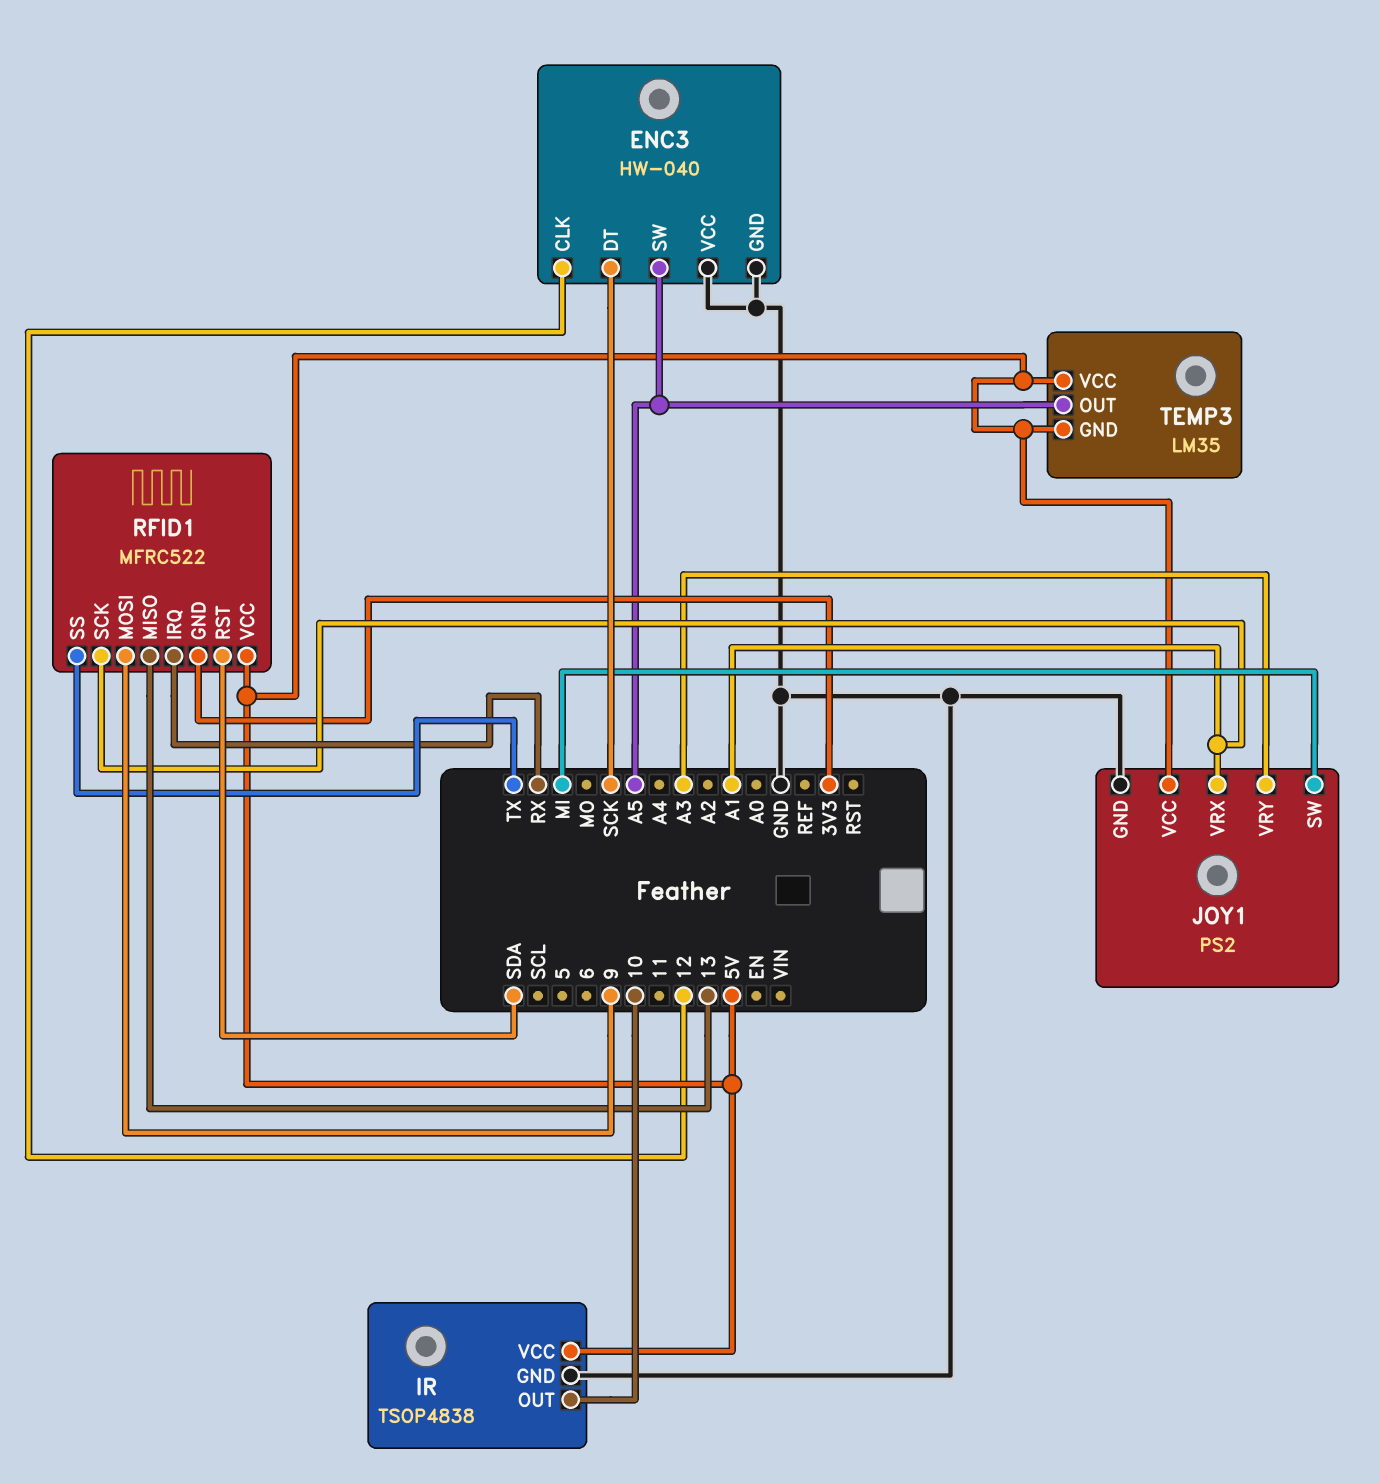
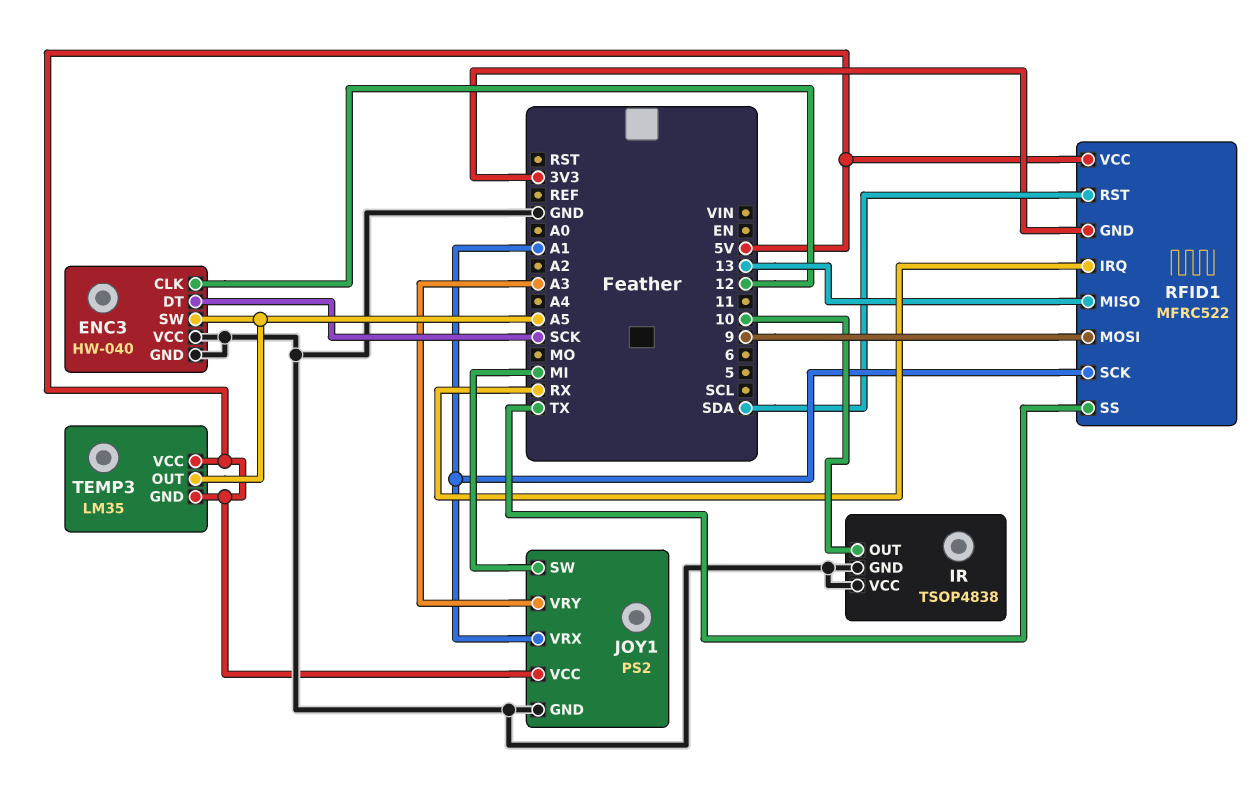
IR pin VCC: 5V -> GND

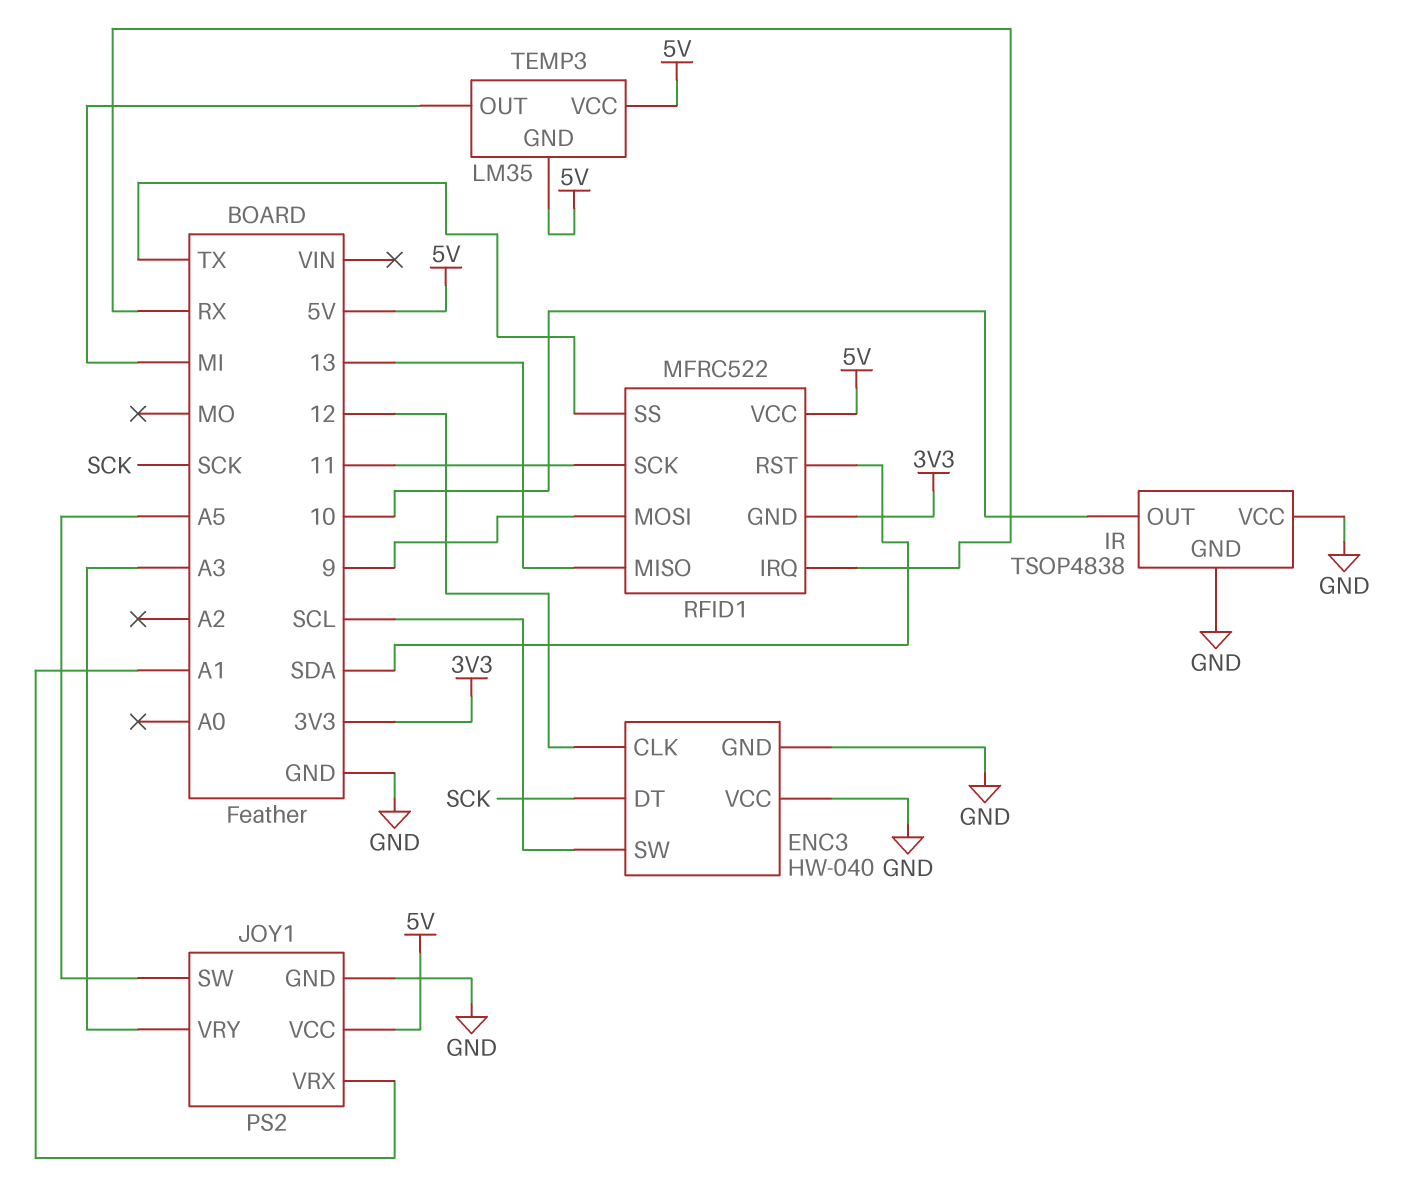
ENC3 pin SW: A5 -> SCL
JOY1 pin SW: MI -> A5
RFID1 pin SCK: A1 -> 11
TEMP3 pin OUT: A5 -> MI

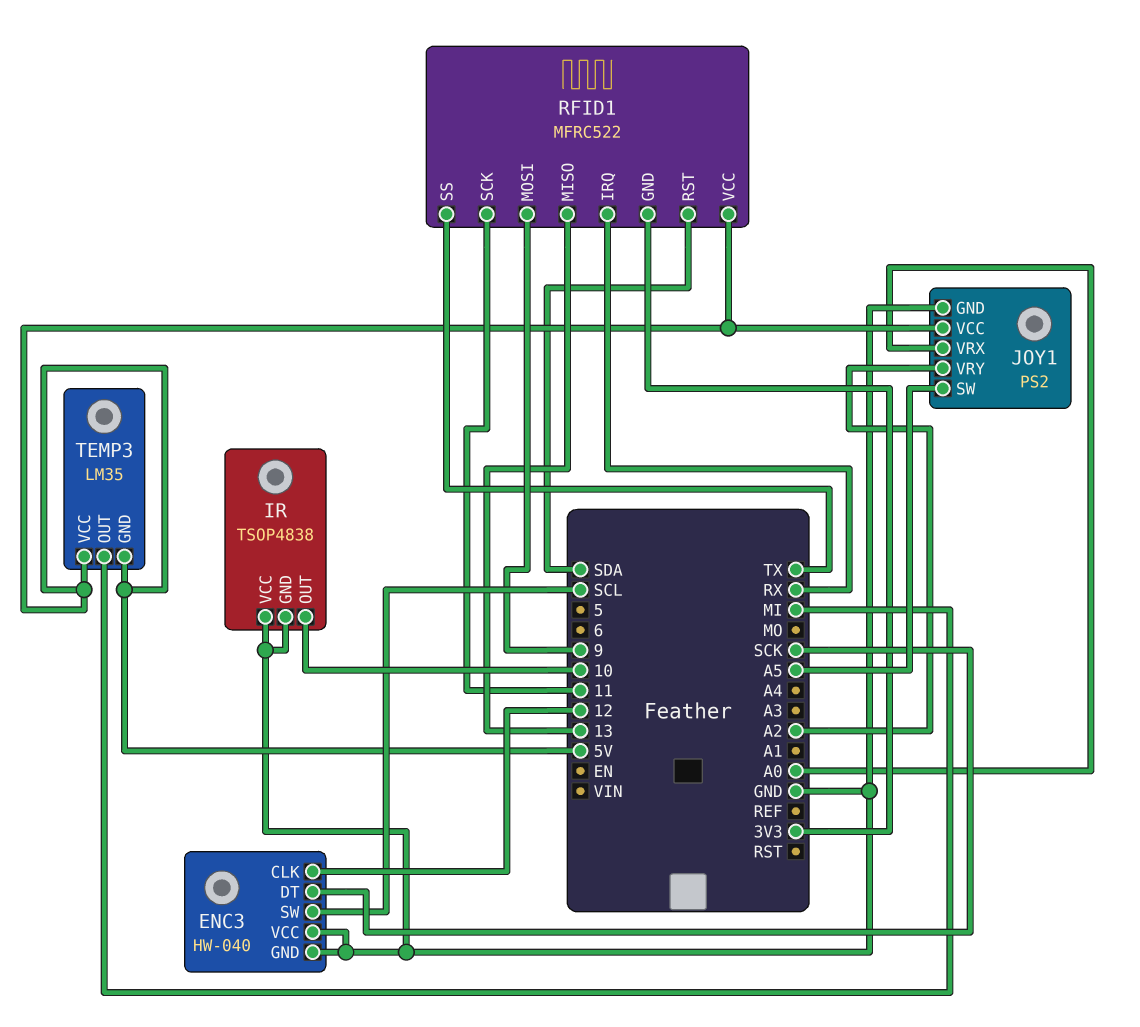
JOY1 pin VRX: A1 -> A0
JOY1 pin VRY: A3 -> A2

